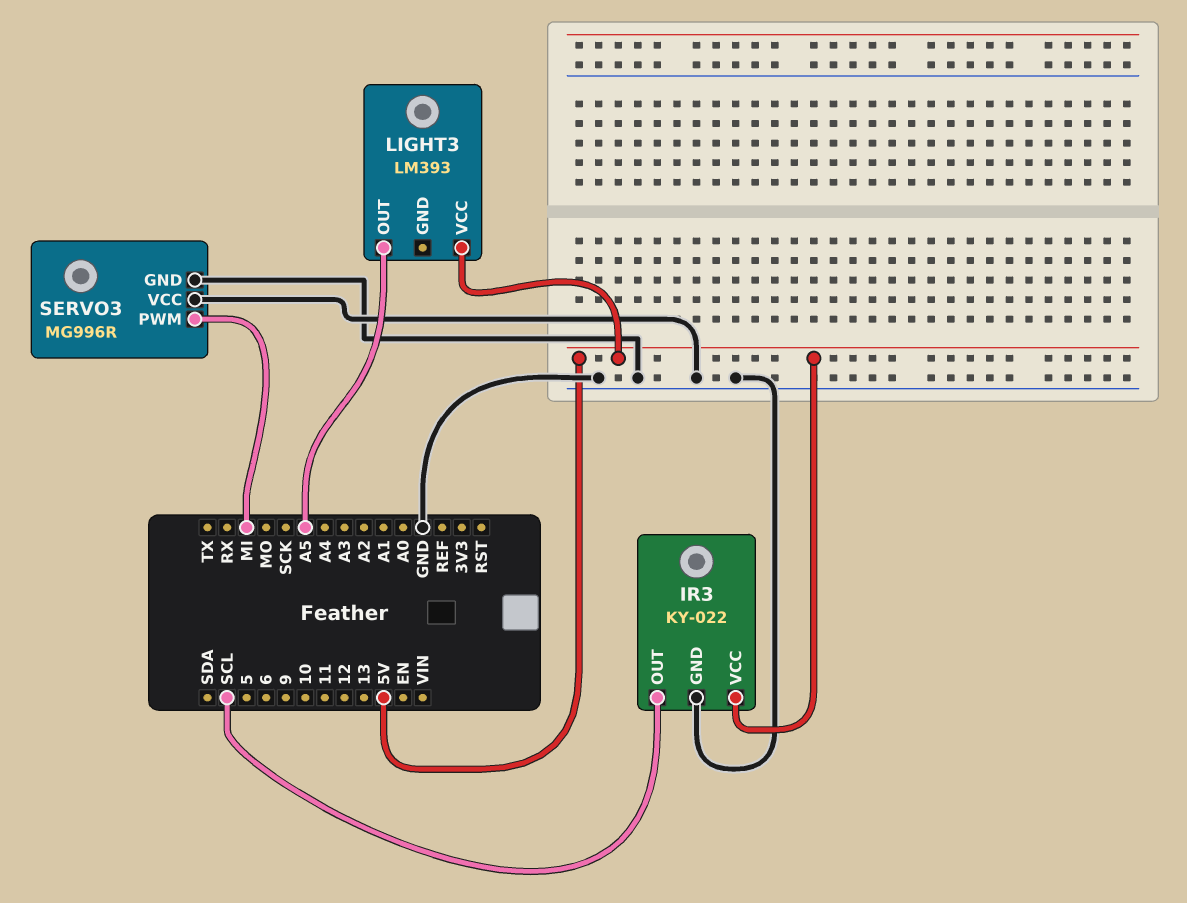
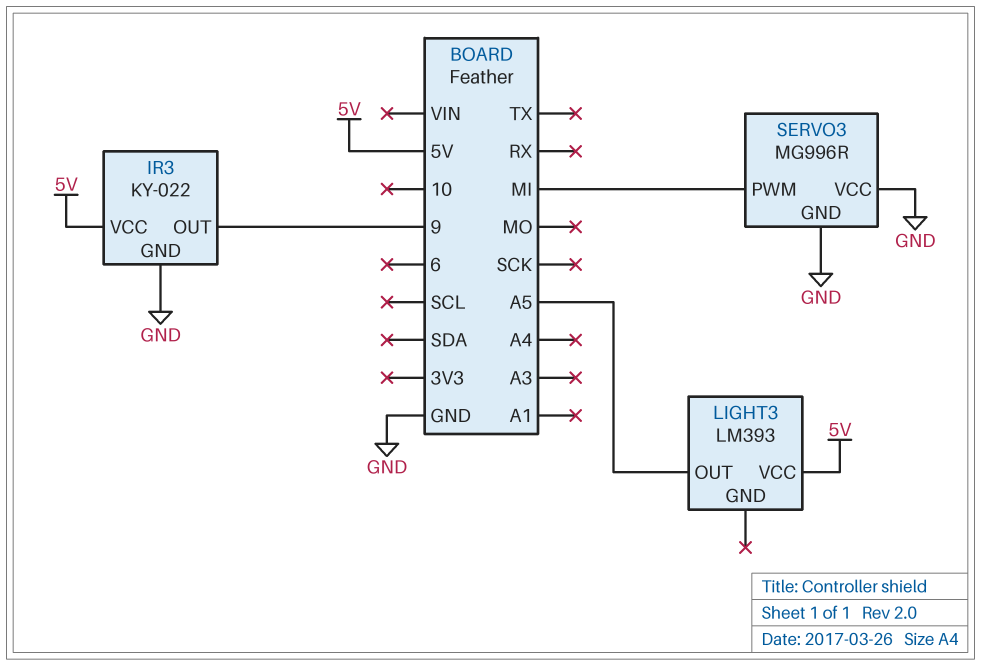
IR3 pin OUT: SCL -> 9

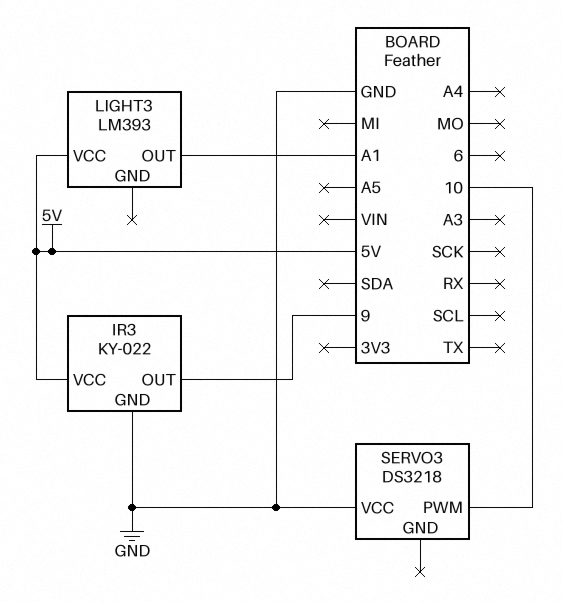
LIGHT3 pin OUT: A5 -> A1
SERVO3: MG996R -> DS3218
SERVO3 pin GND: GND -> none
SERVO3 pin PWM: MI -> 10

